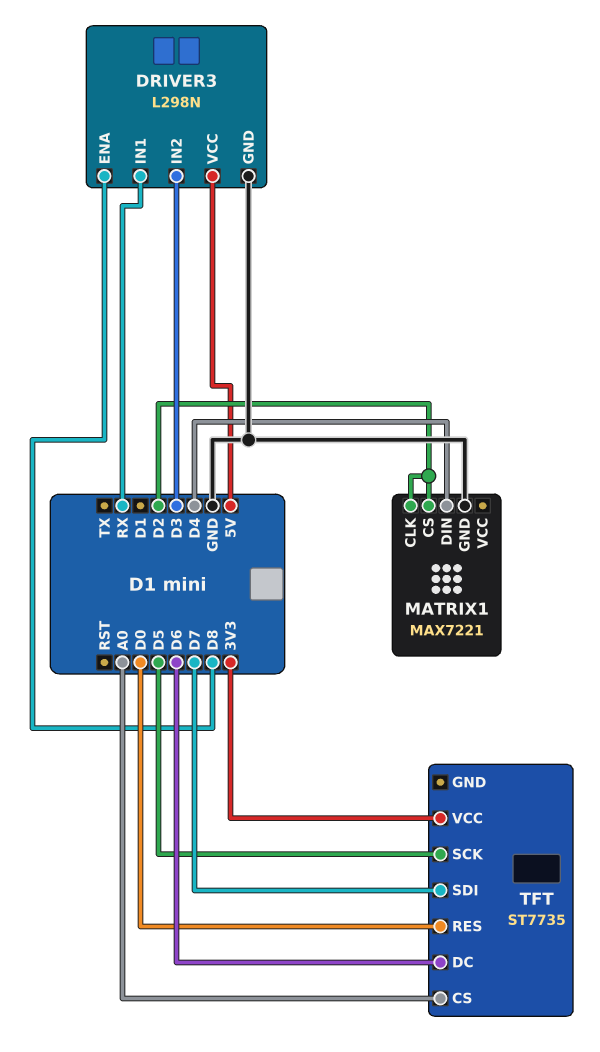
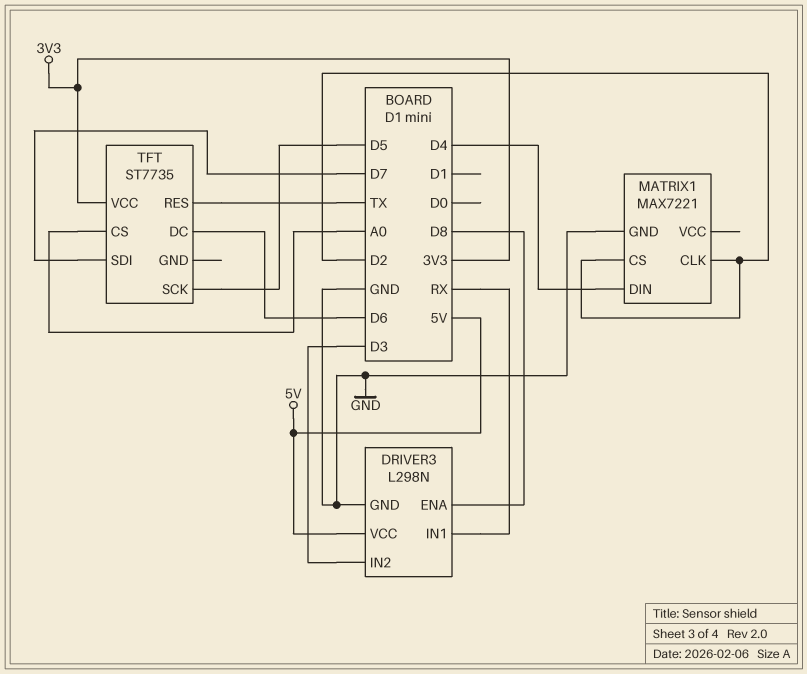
TFT pin RES: D0 -> TX

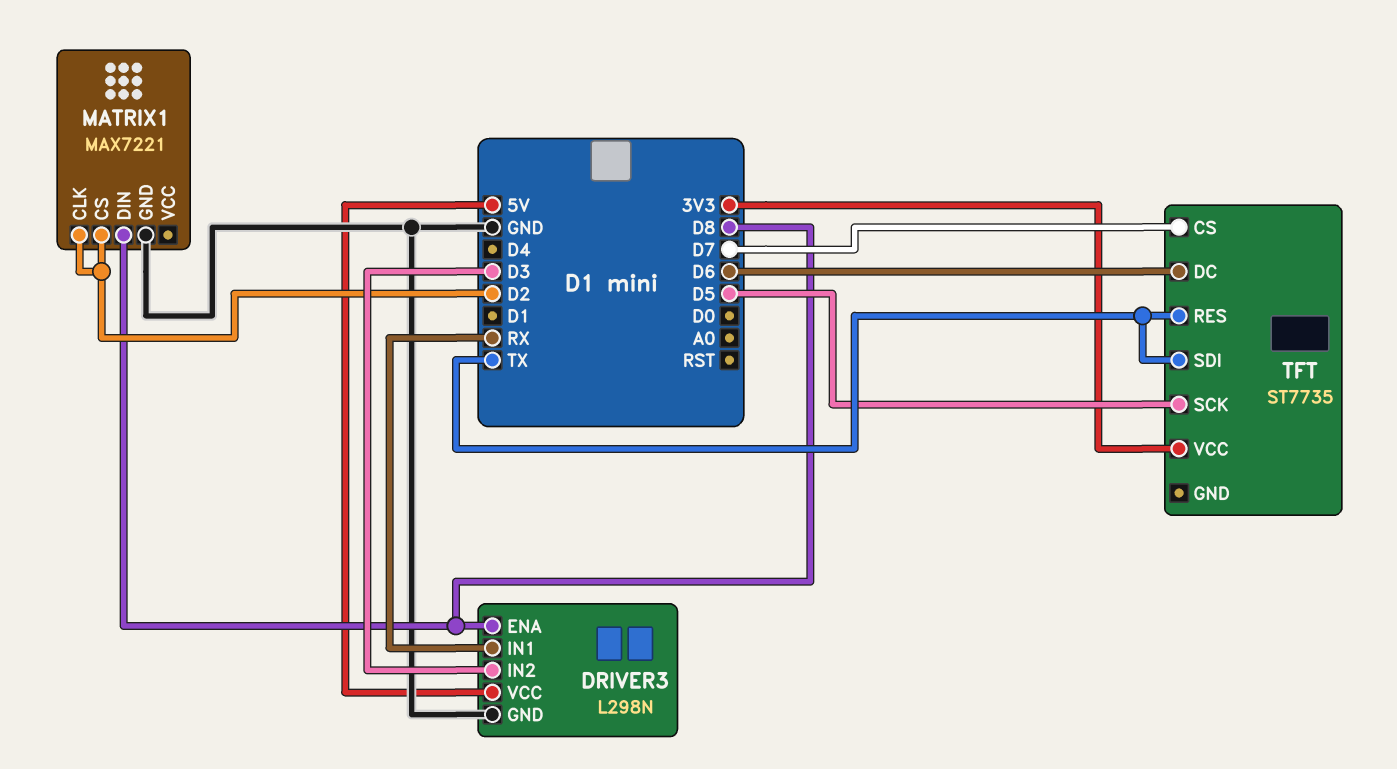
MATRIX1 pin DIN: D4 -> D8
TFT pin CS: A0 -> D7
TFT pin SDI: D7 -> TX

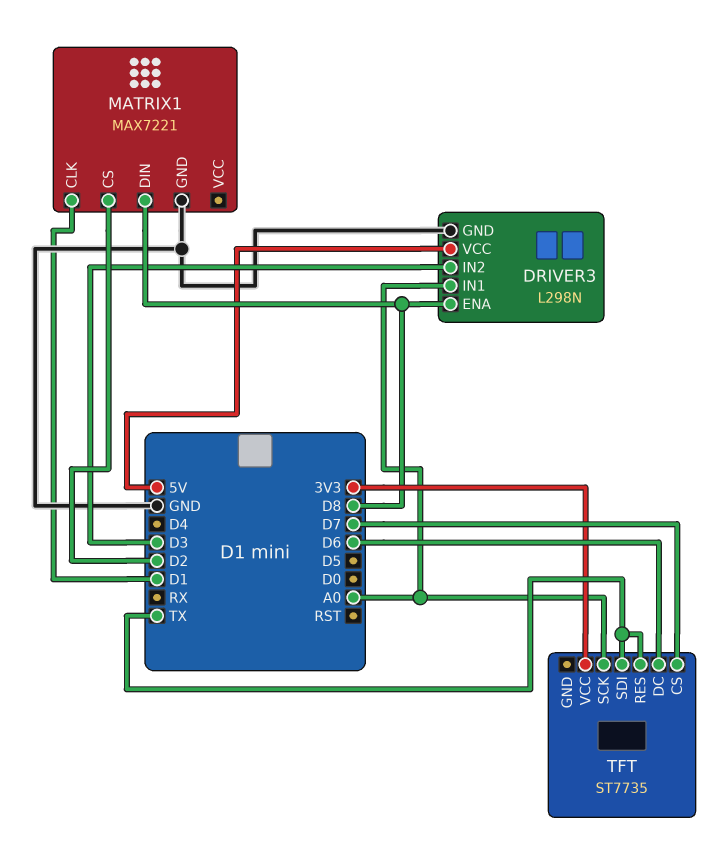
DRIVER3 pin IN1: RX -> A0
MATRIX1 pin CLK: D2 -> D1
TFT pin SCK: D5 -> A0

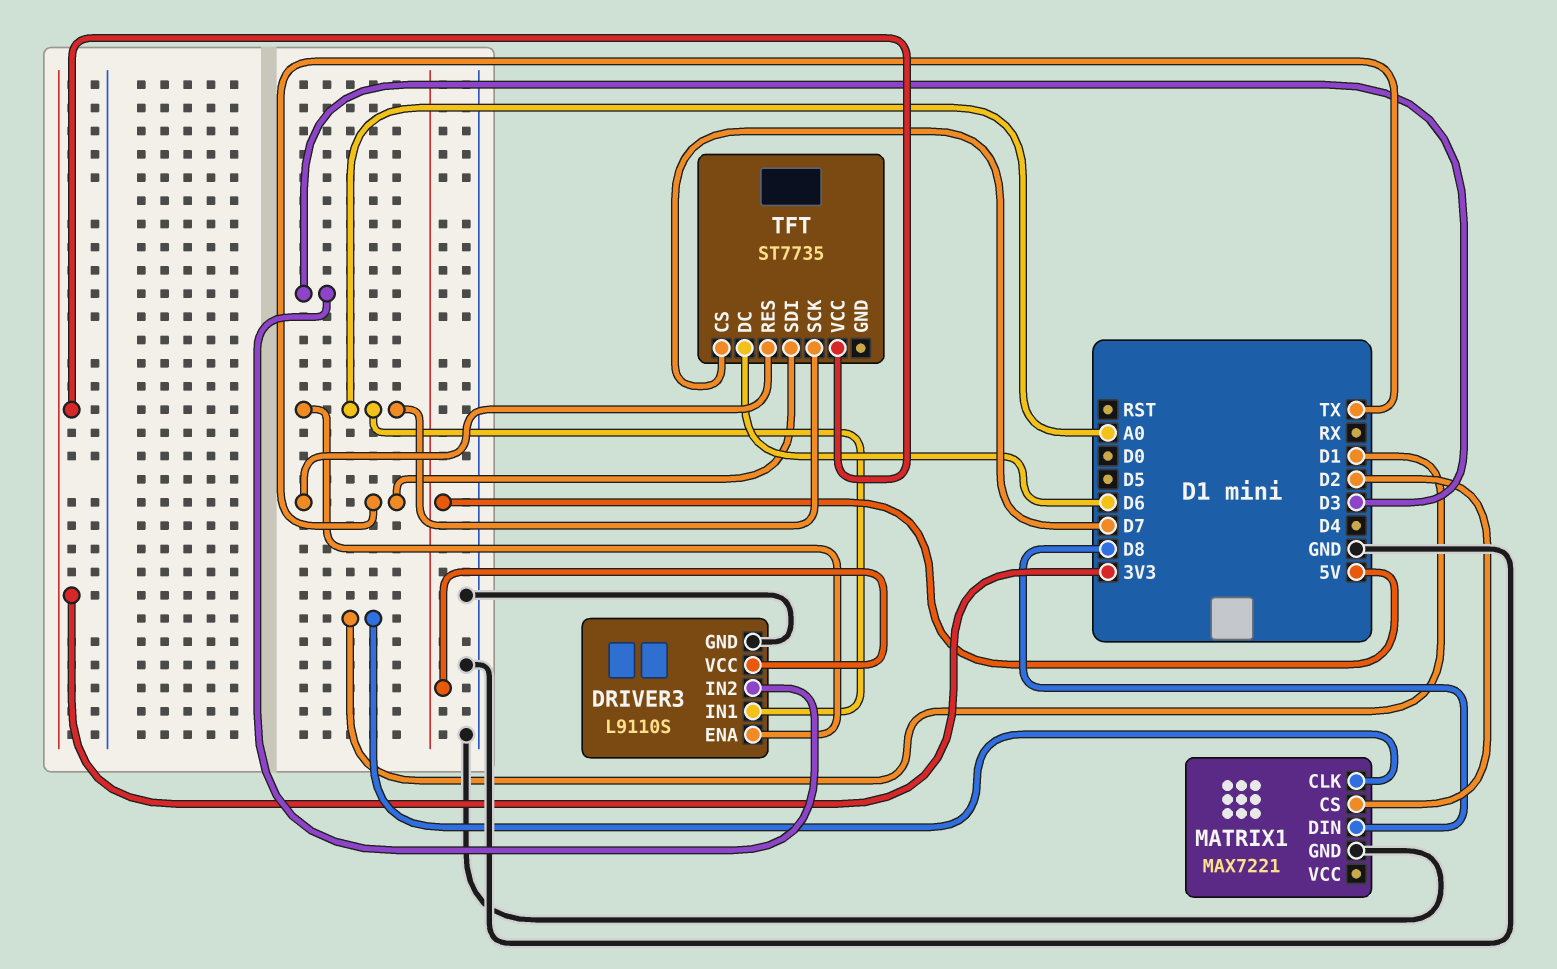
DRIVER3: L298N -> L9110S
DRIVER3 pin ENA: D8 -> A0

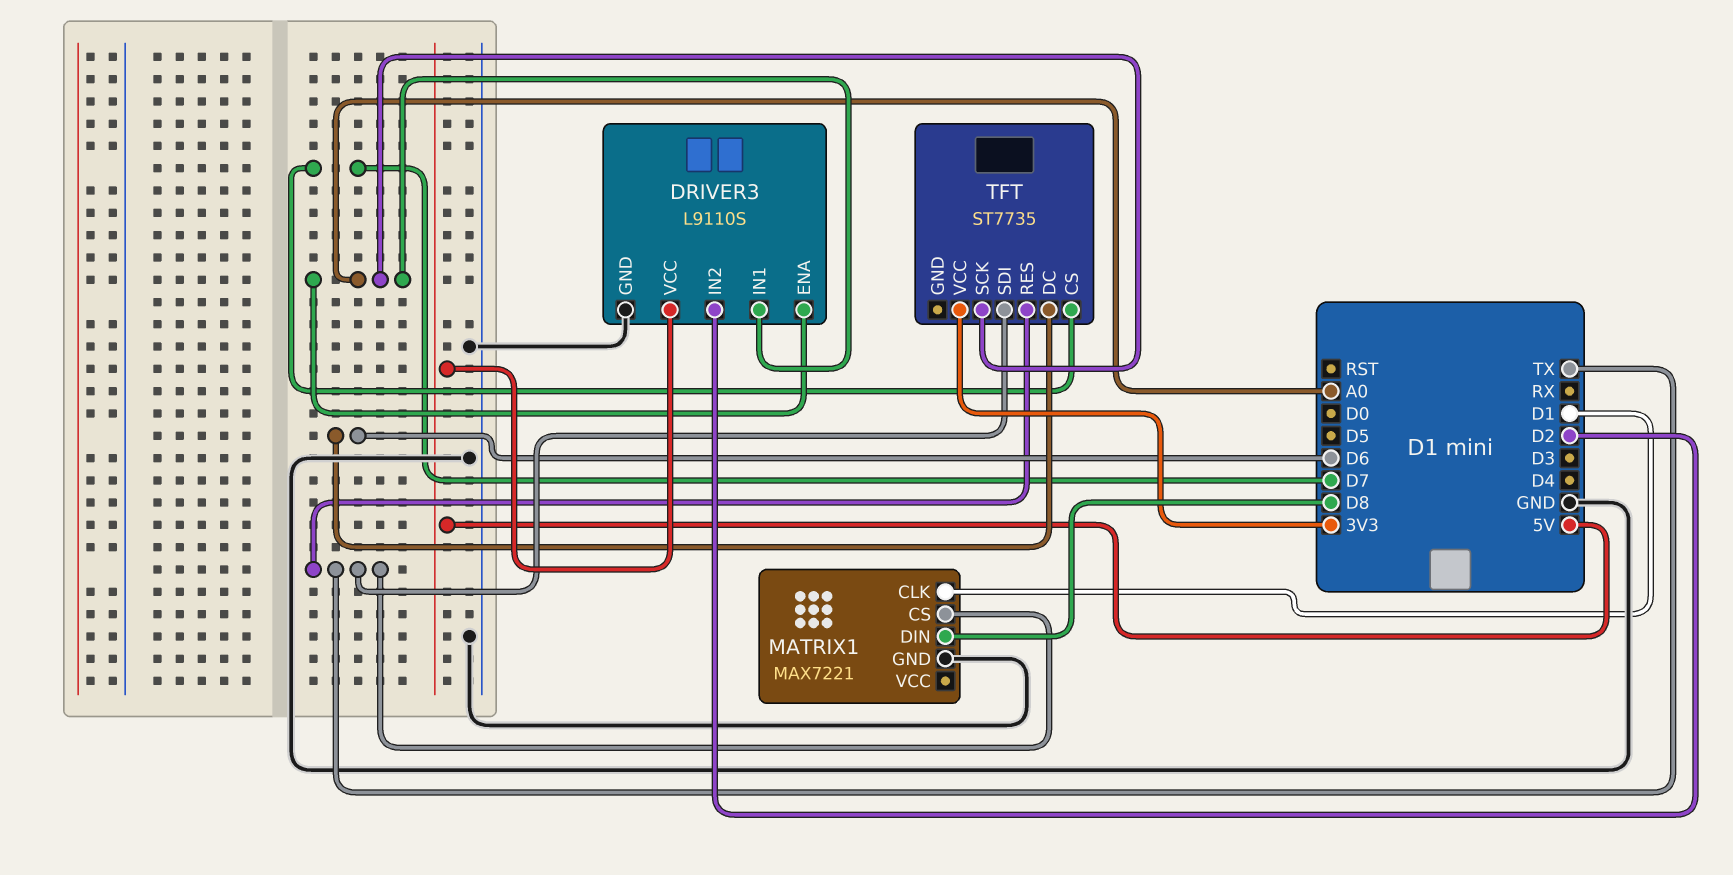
DRIVER3 pin IN2: D3 -> D2
MATRIX1 pin CS: D2 -> TX

